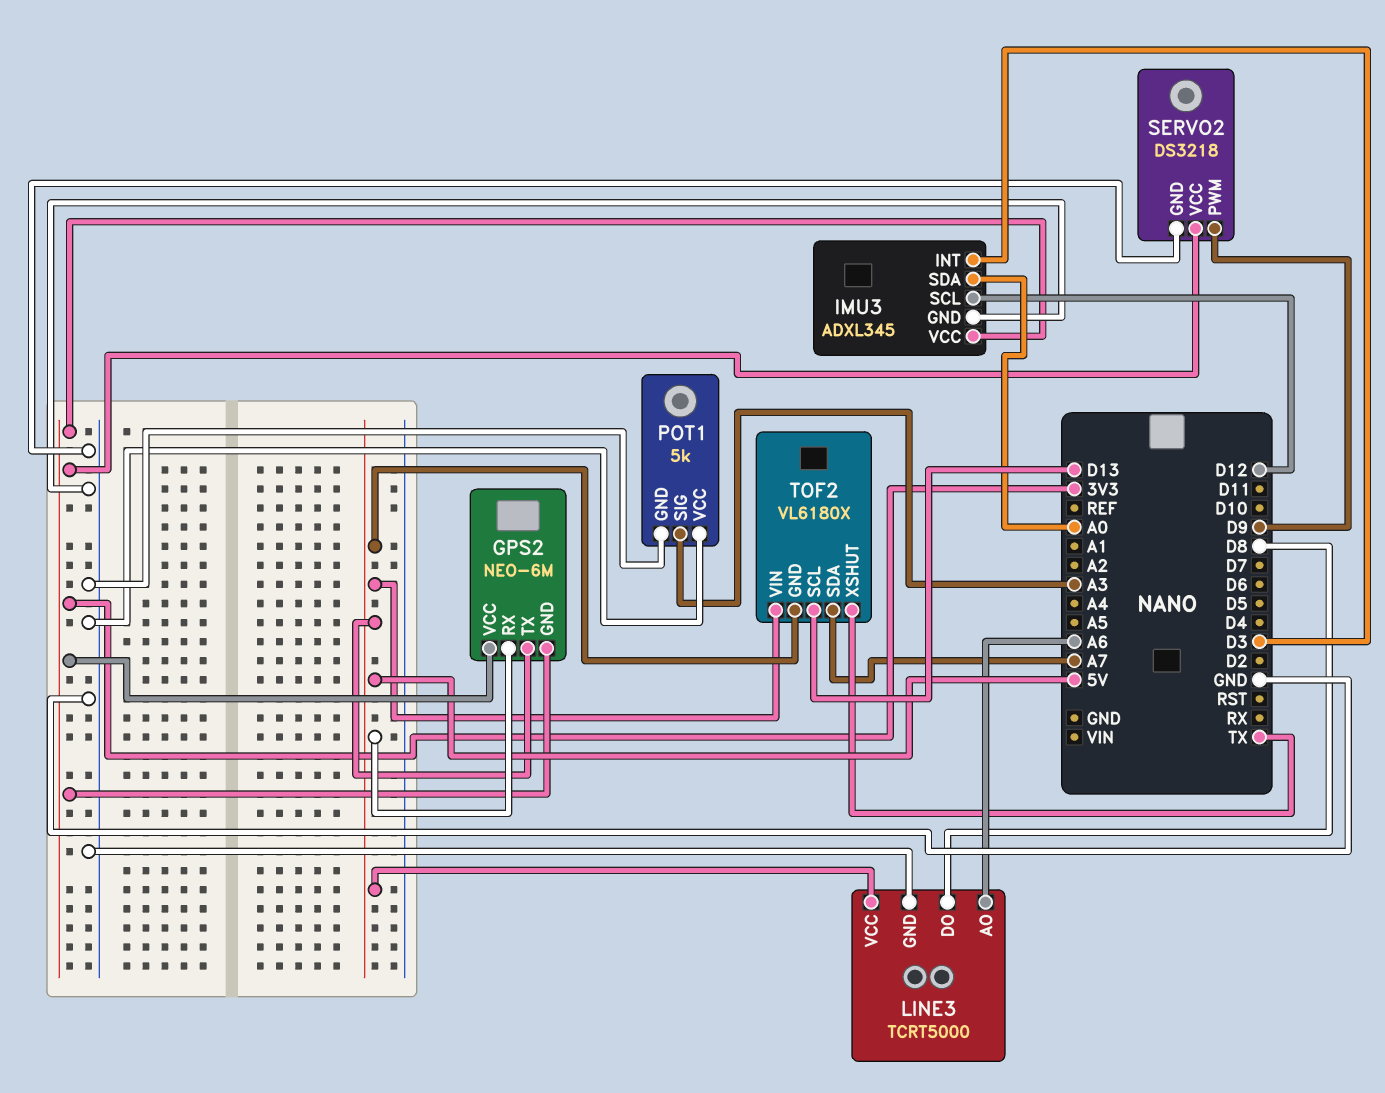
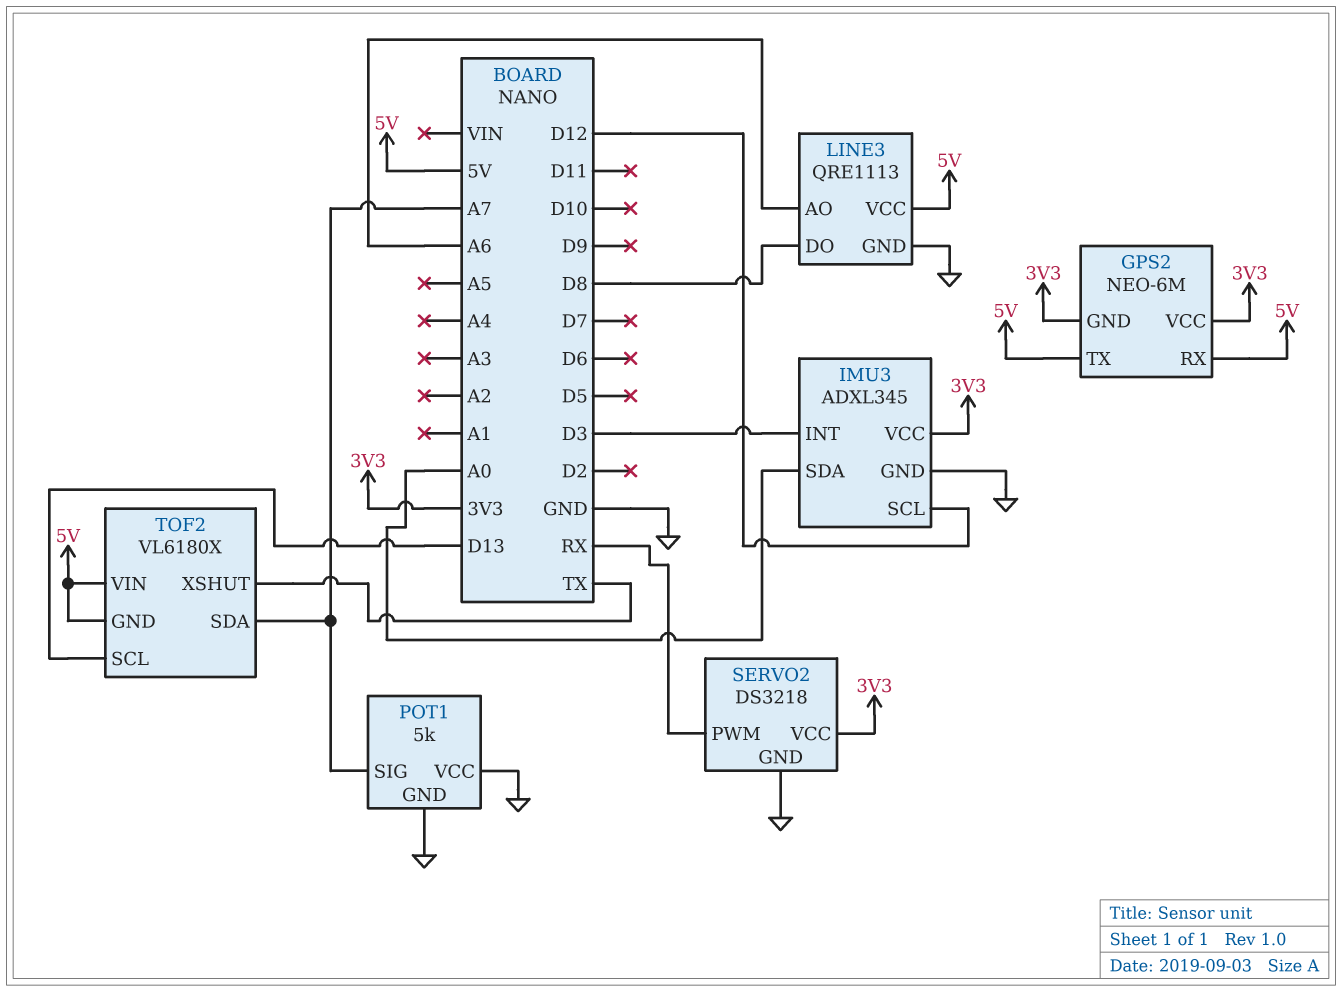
LINE3: TCRT5000 -> QRE1113
POT1 pin SIG: A3 -> A7
SERVO2 pin PWM: D9 -> RX

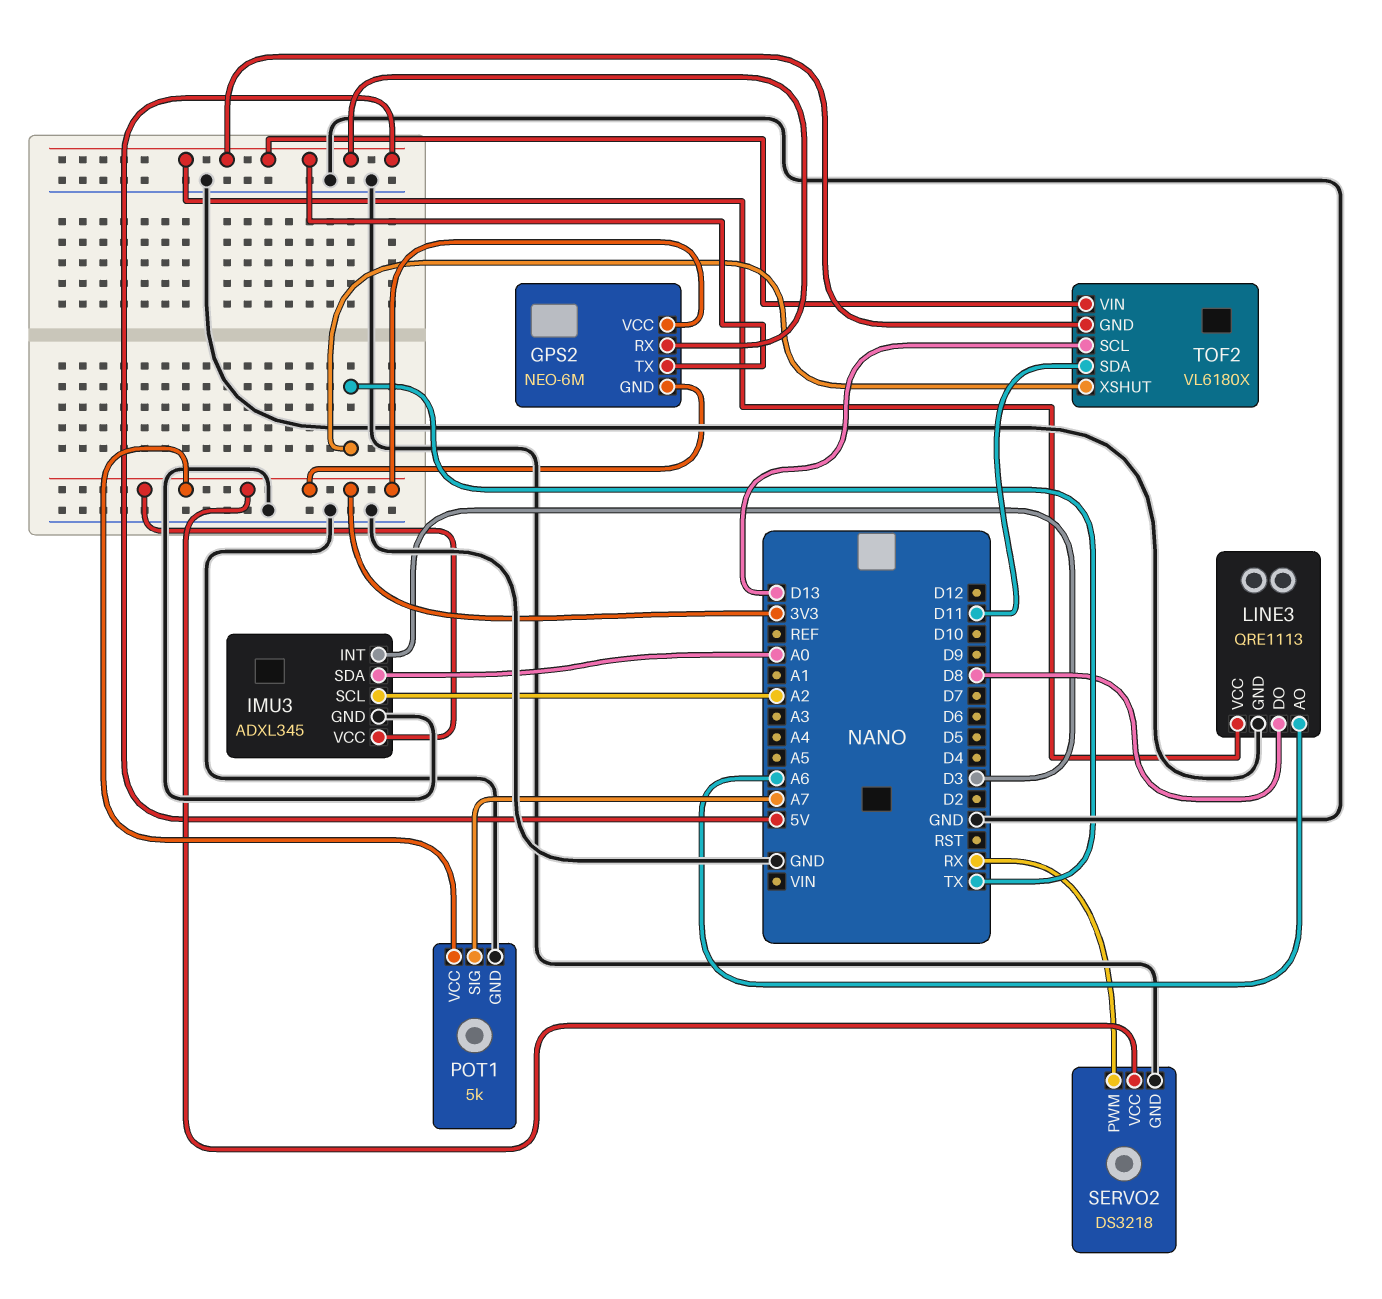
IMU3 pin SCL: D12 -> A2
POT1 pin VCC: GND -> 3V3
TOF2 pin SDA: A7 -> D11

